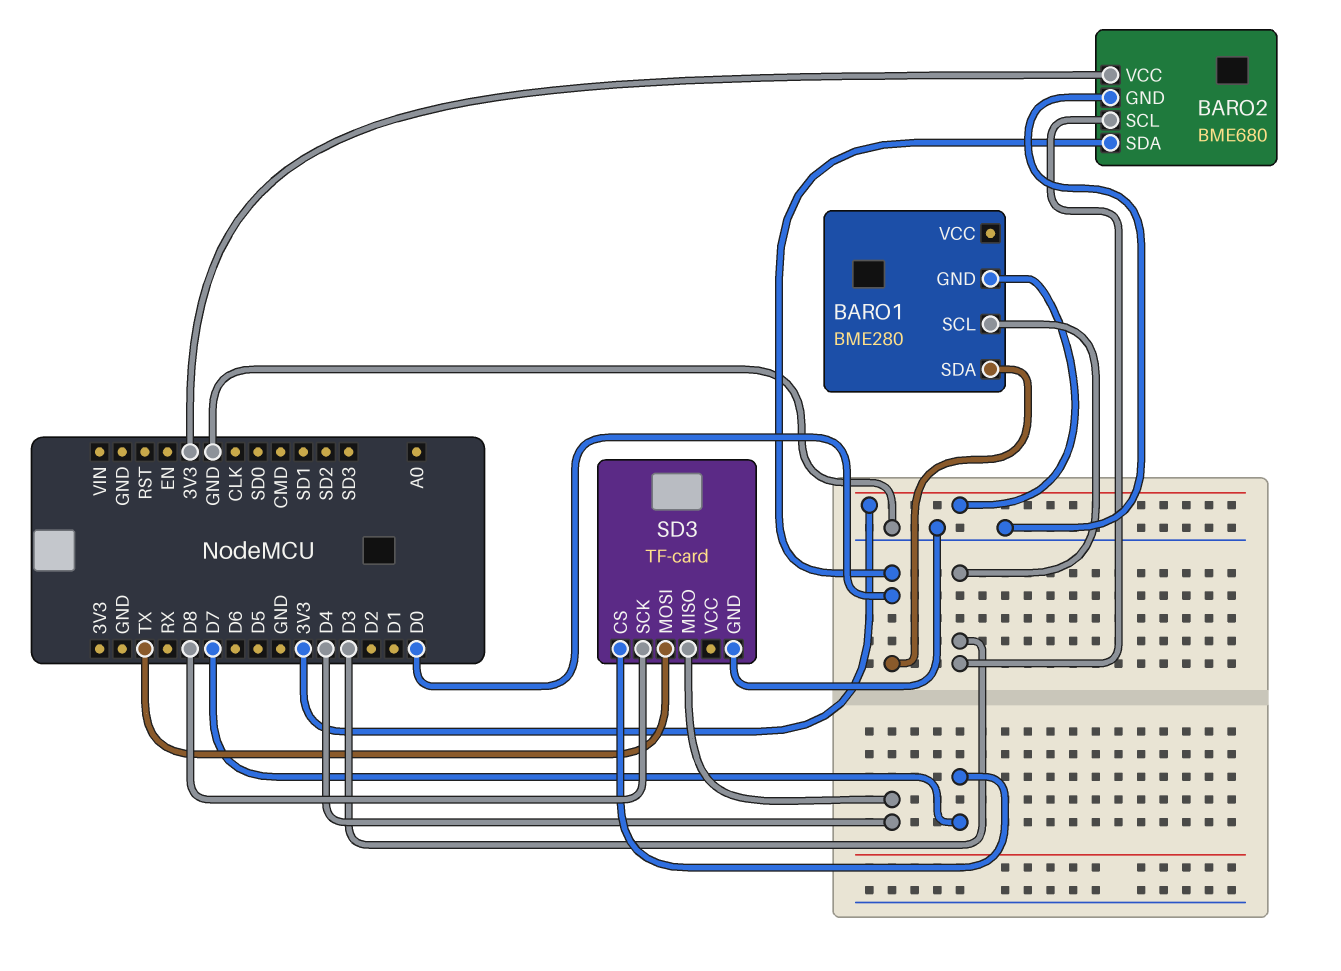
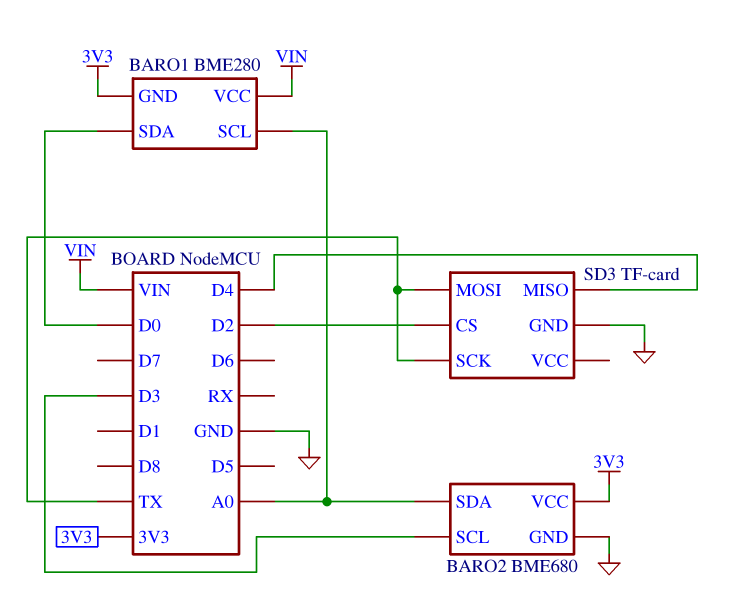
BARO1 pin SCL: D3 -> A0
BARO1 pin VCC: none -> VIN
BARO2 pin SDA: D0 -> A0
SD3 pin CS: D7 -> D2
SD3 pin SCK: D8 -> TX

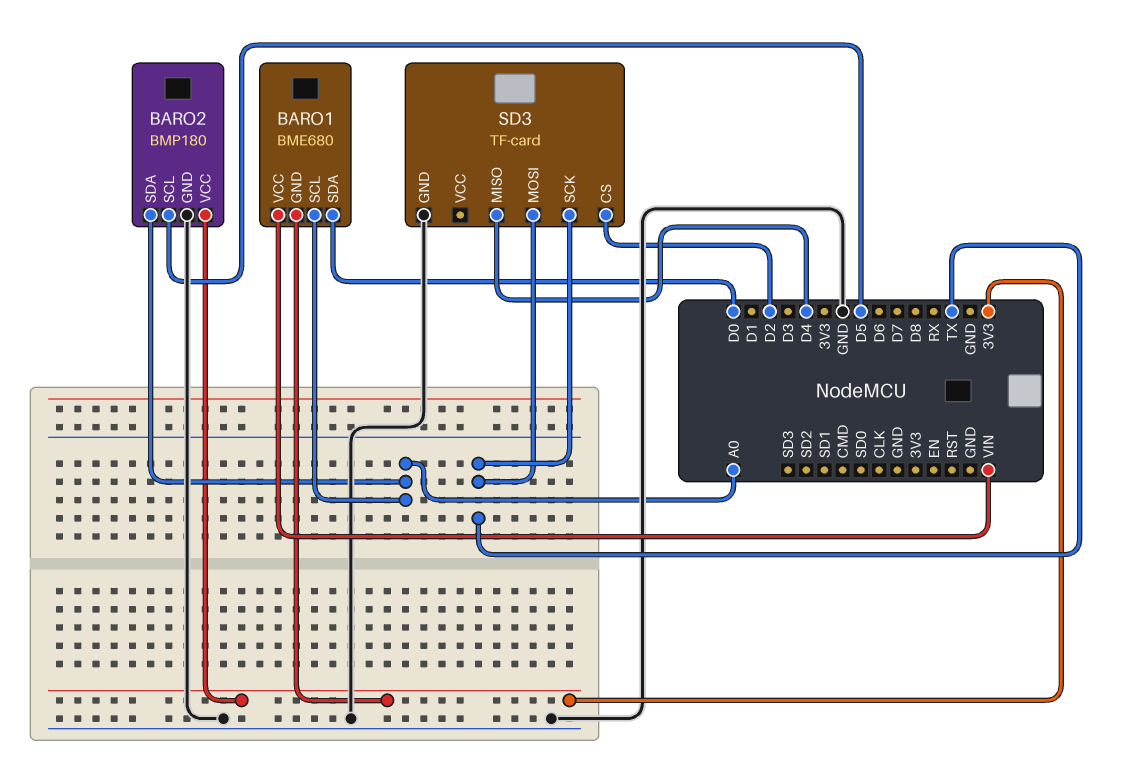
BARO1: BME280 -> BME680
BARO2: BME680 -> BMP180
BARO2 pin SCL: D3 -> D5

